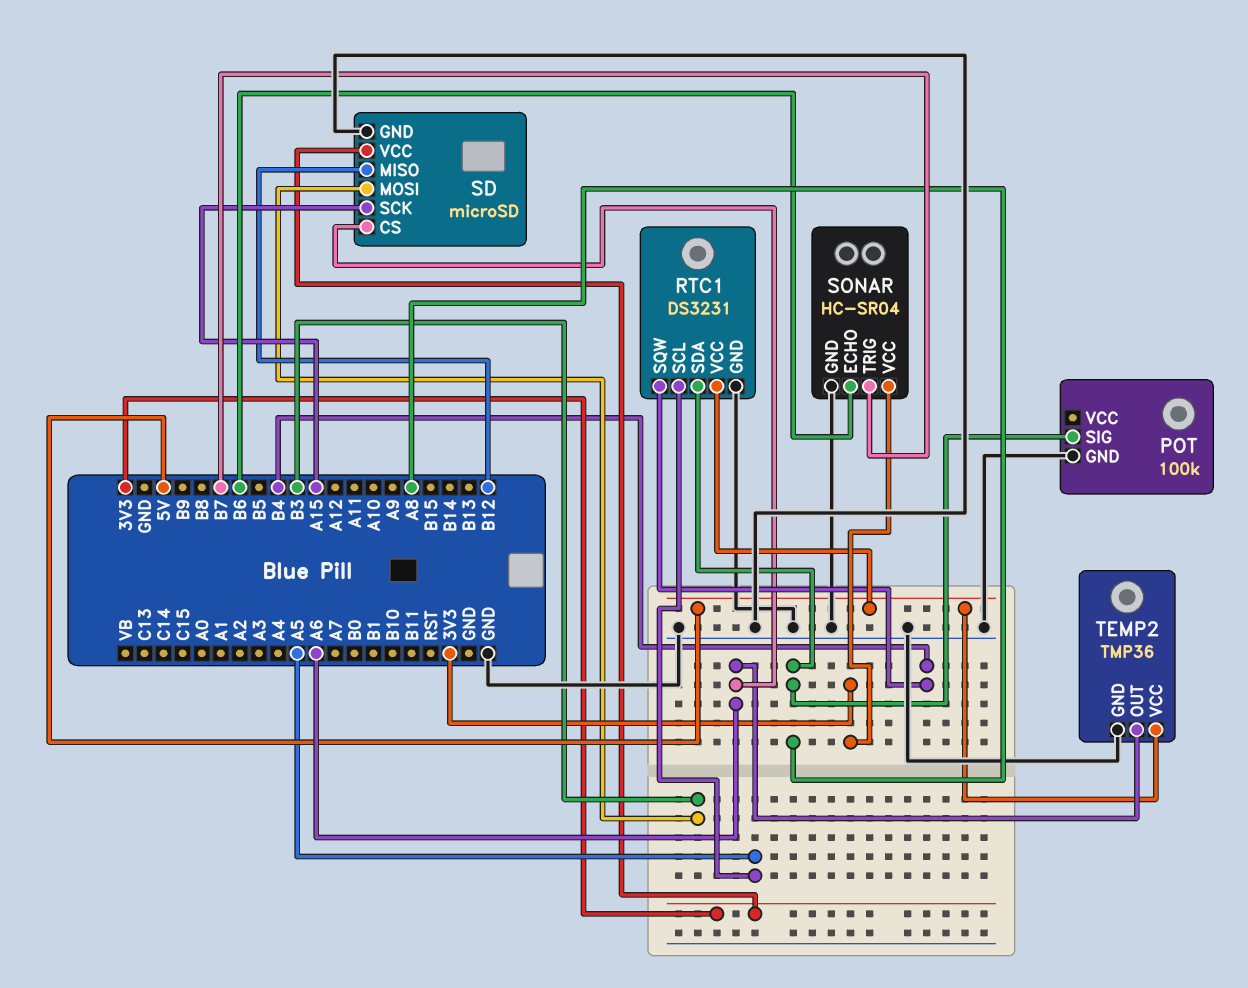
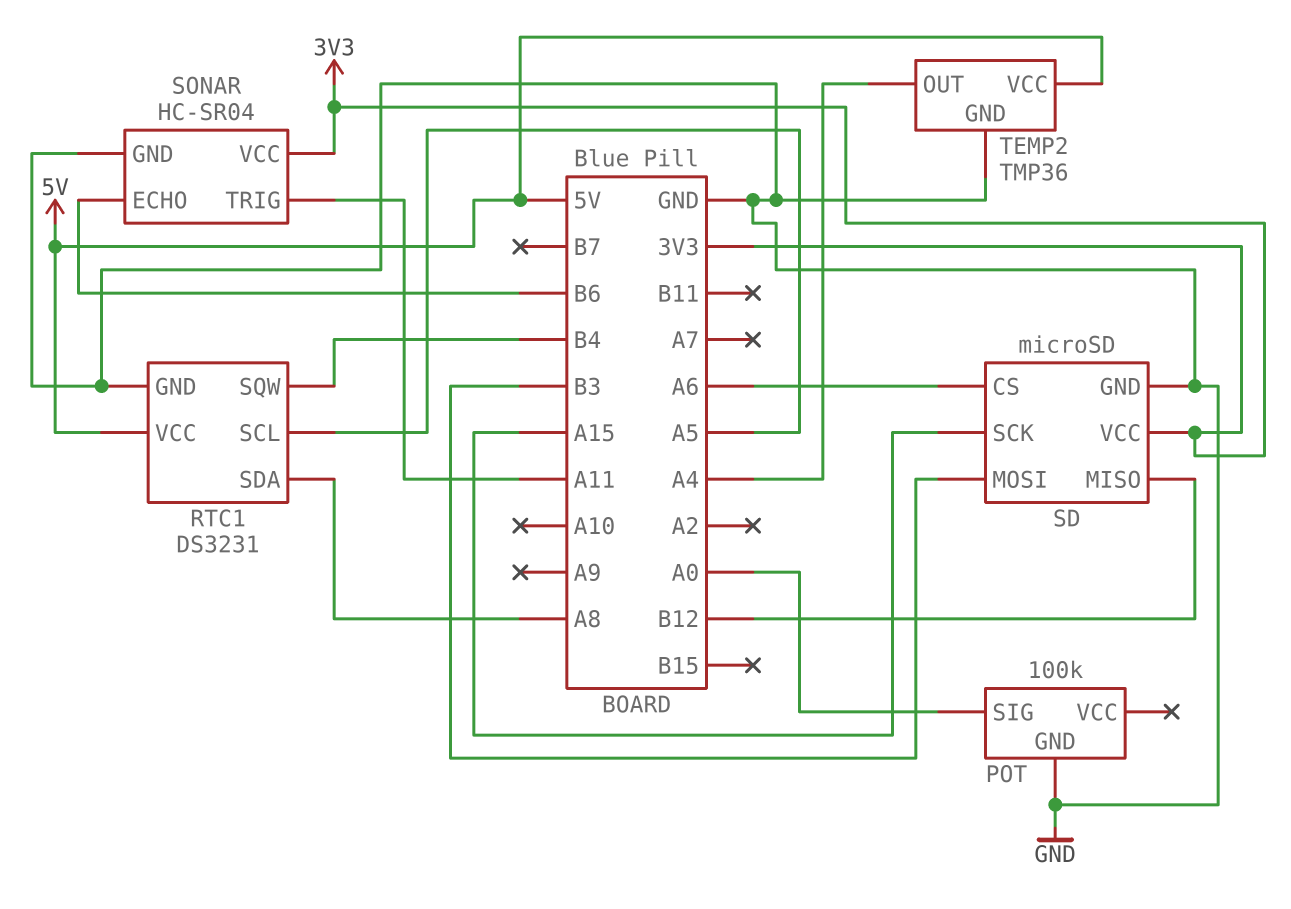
POT pin SIG: A8 -> A0
SONAR pin TRIG: B7 -> A11
TEMP2 pin OUT: A6 -> A4

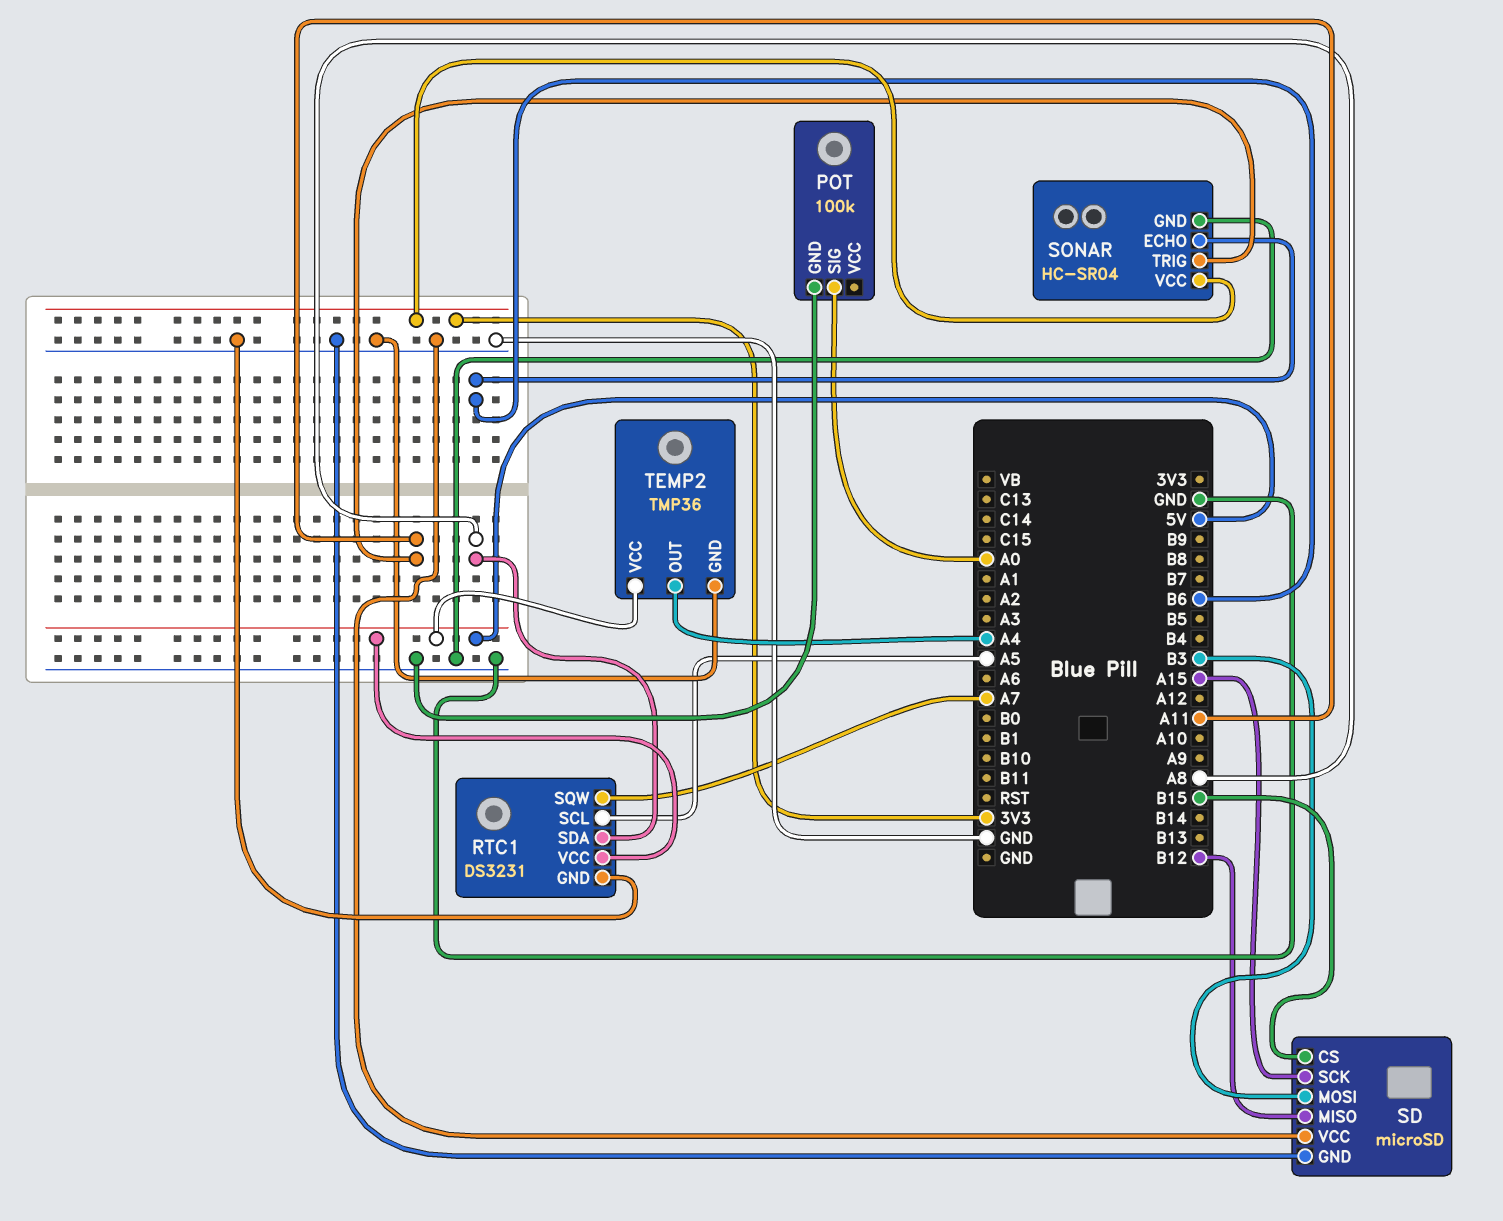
RTC1 pin SQW: B4 -> A7
SD pin CS: A6 -> B15
SD pin VCC: 3V3 -> GND

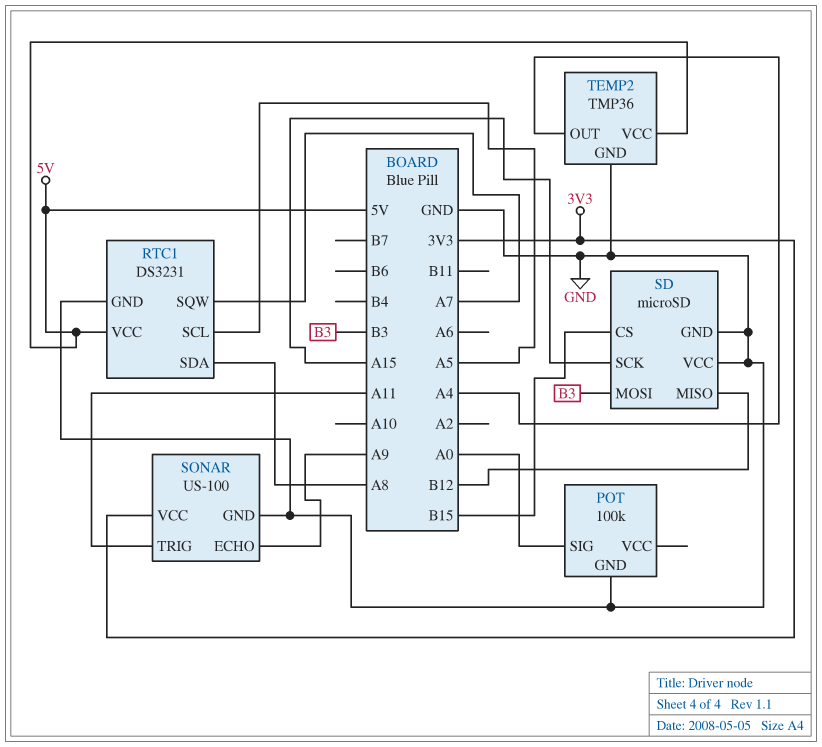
SONAR: HC-SR04 -> US-100
SONAR pin ECHO: B6 -> A9

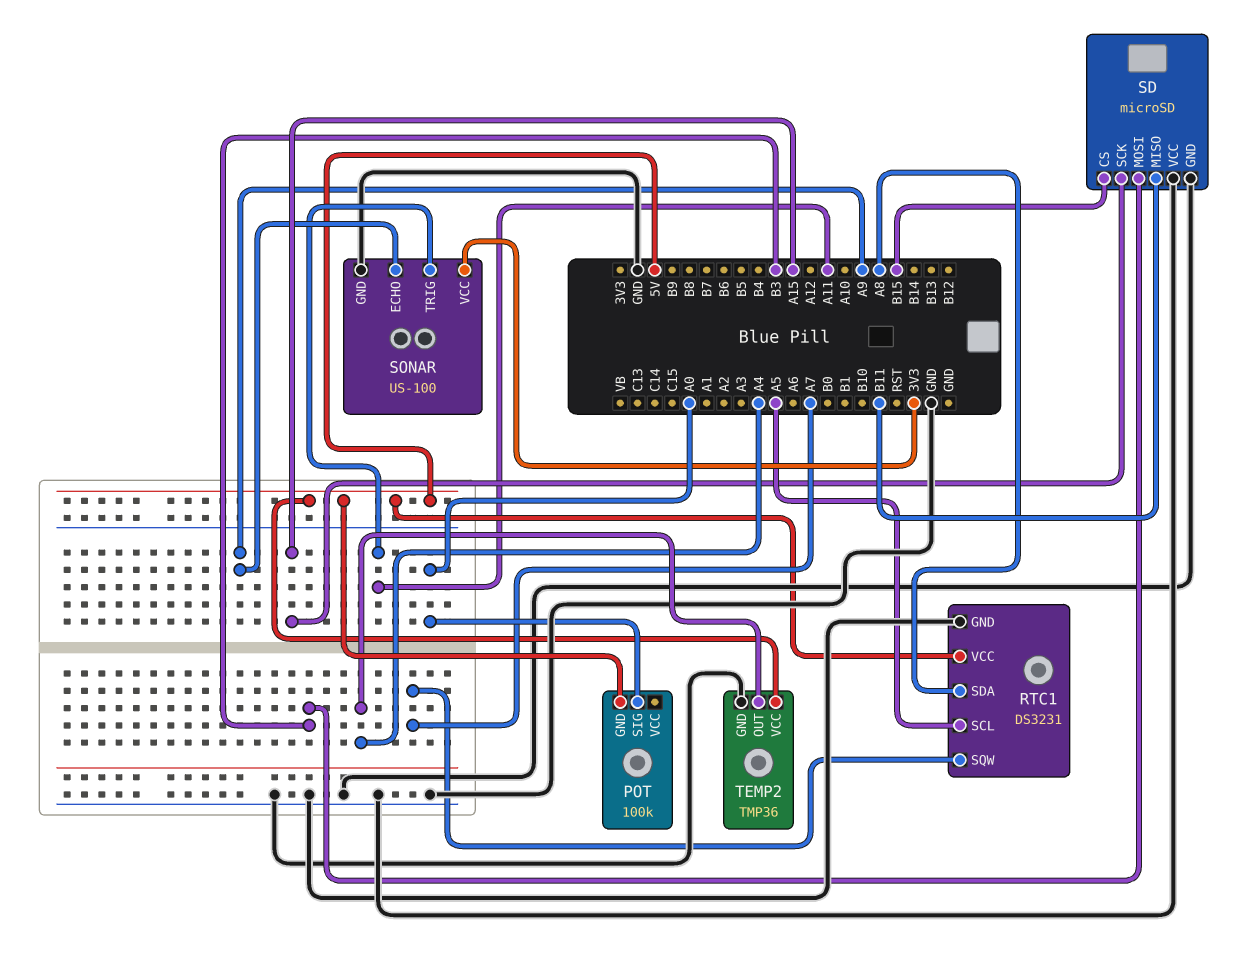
POT pin GND: GND -> 5V
SD pin MISO: B12 -> B11

